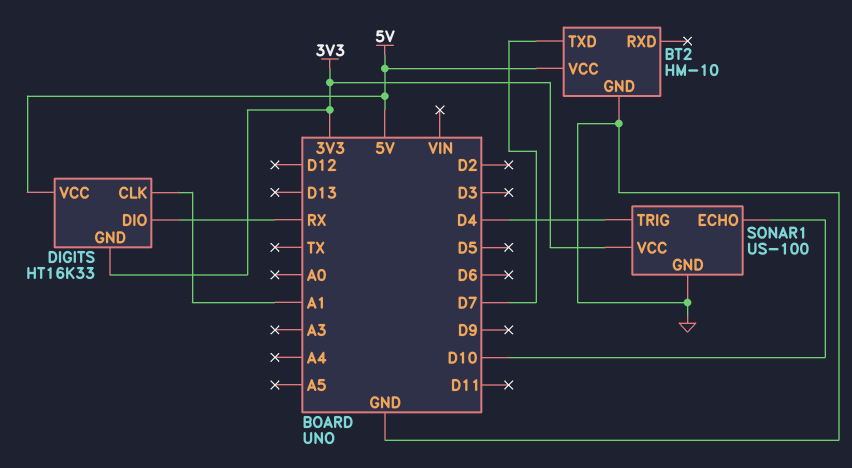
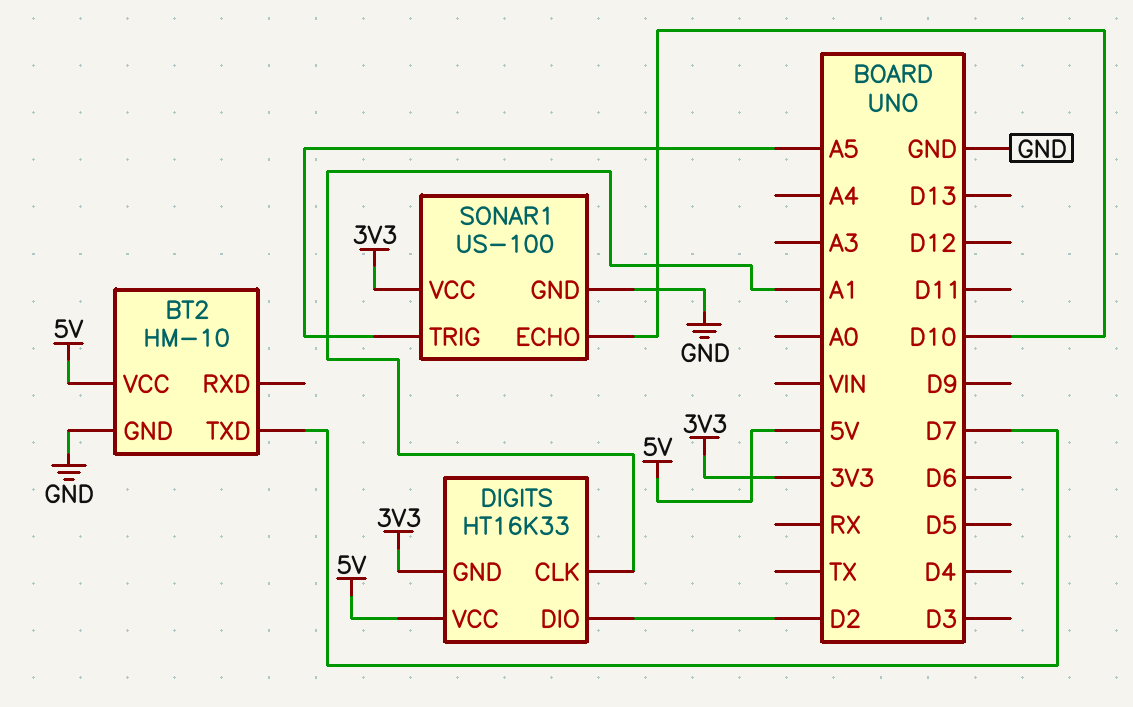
DIGITS pin DIO: RX -> D2
SONAR1 pin TRIG: D4 -> A5

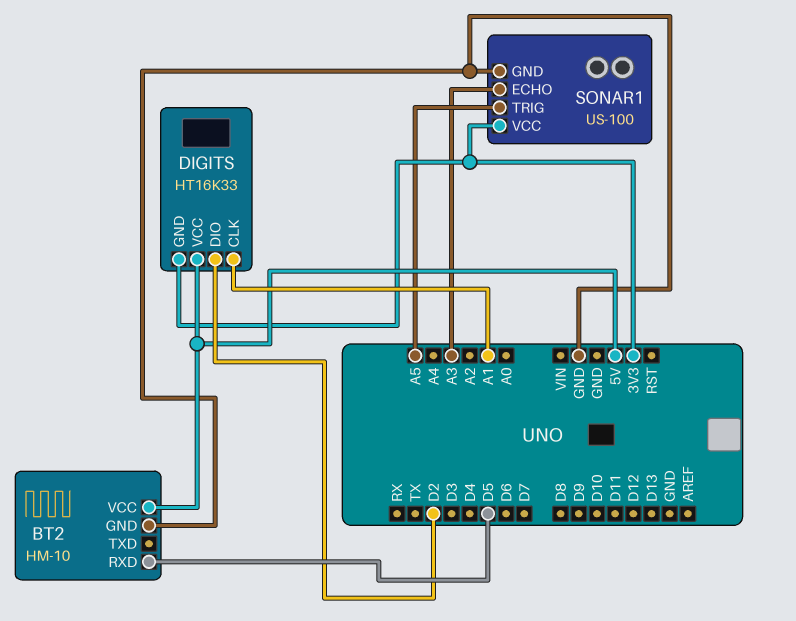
BT2 pin RXD: none -> D5
BT2 pin TXD: D7 -> none
SONAR1 pin ECHO: D10 -> A3

